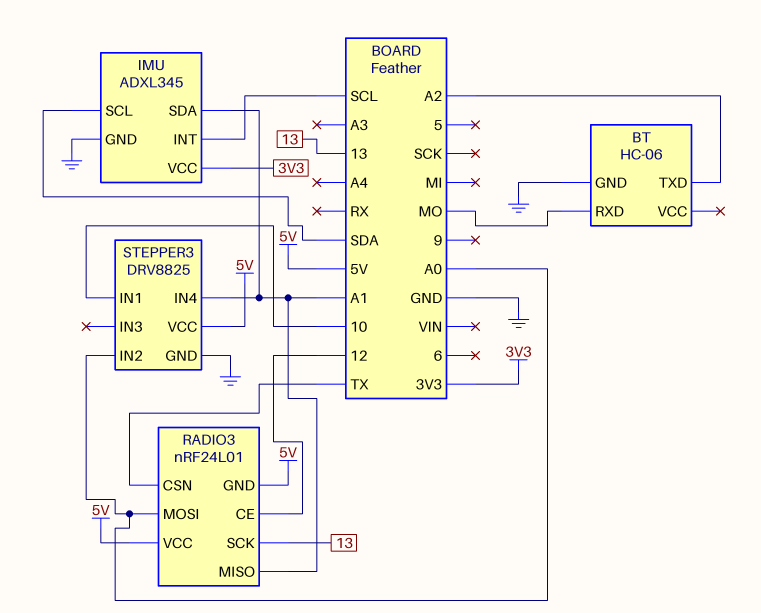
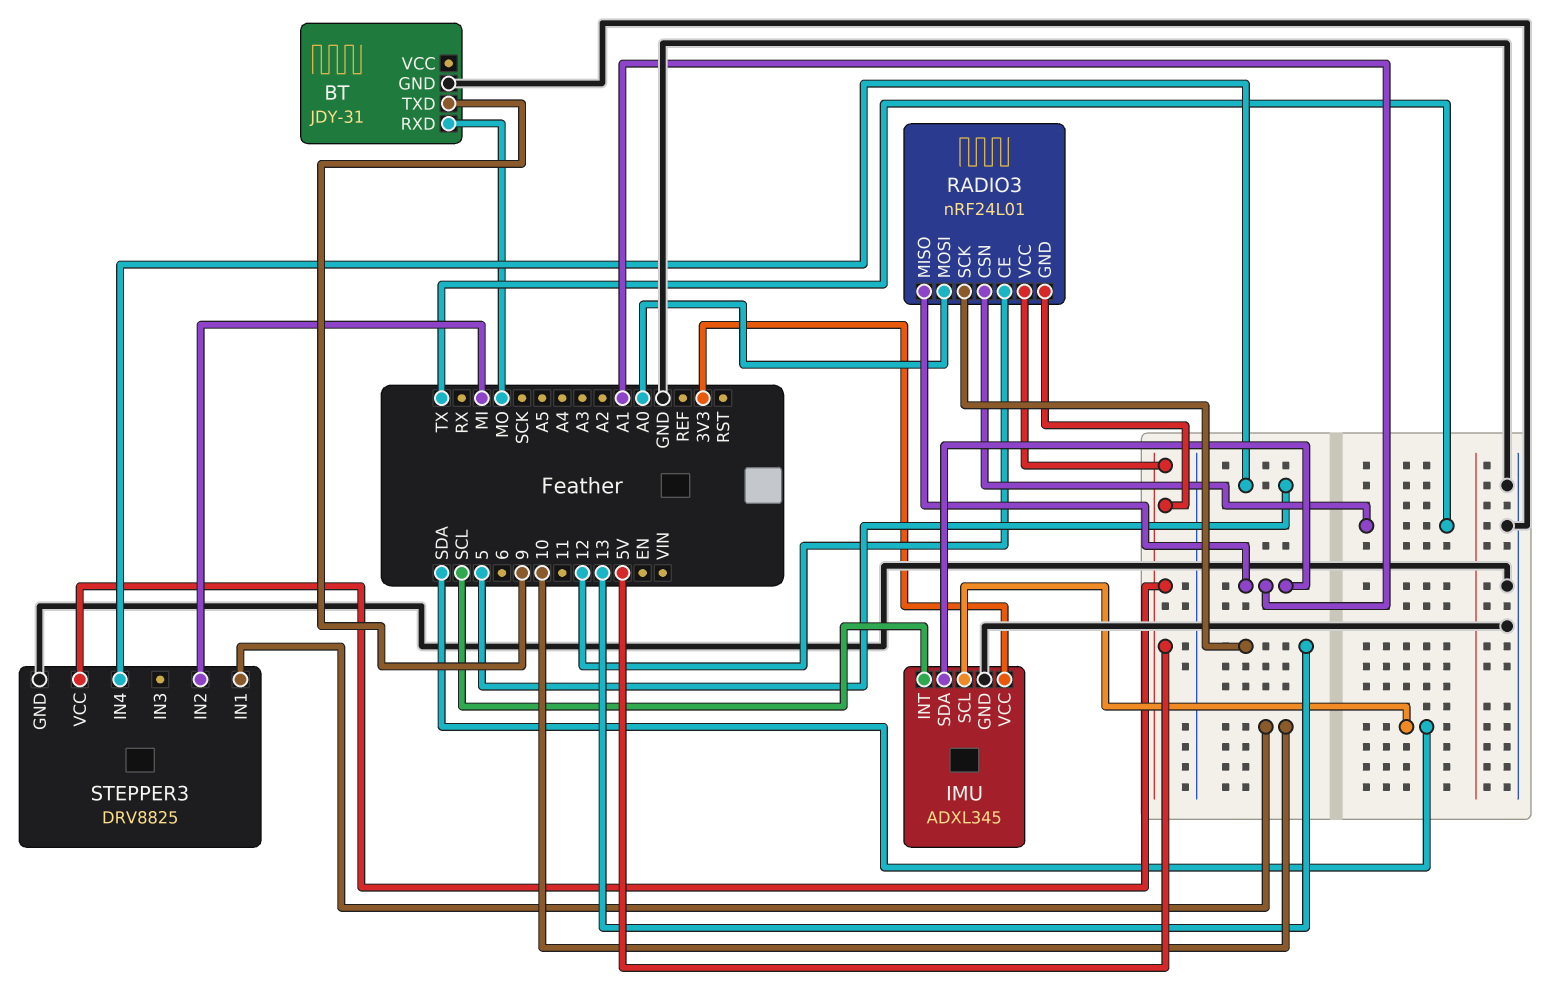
BT: HC-06 -> JDY-31
BT pin TXD: A2 -> 9
STEPPER3 pin IN2: A0 -> MI
STEPPER3 pin IN4: A1 -> 5

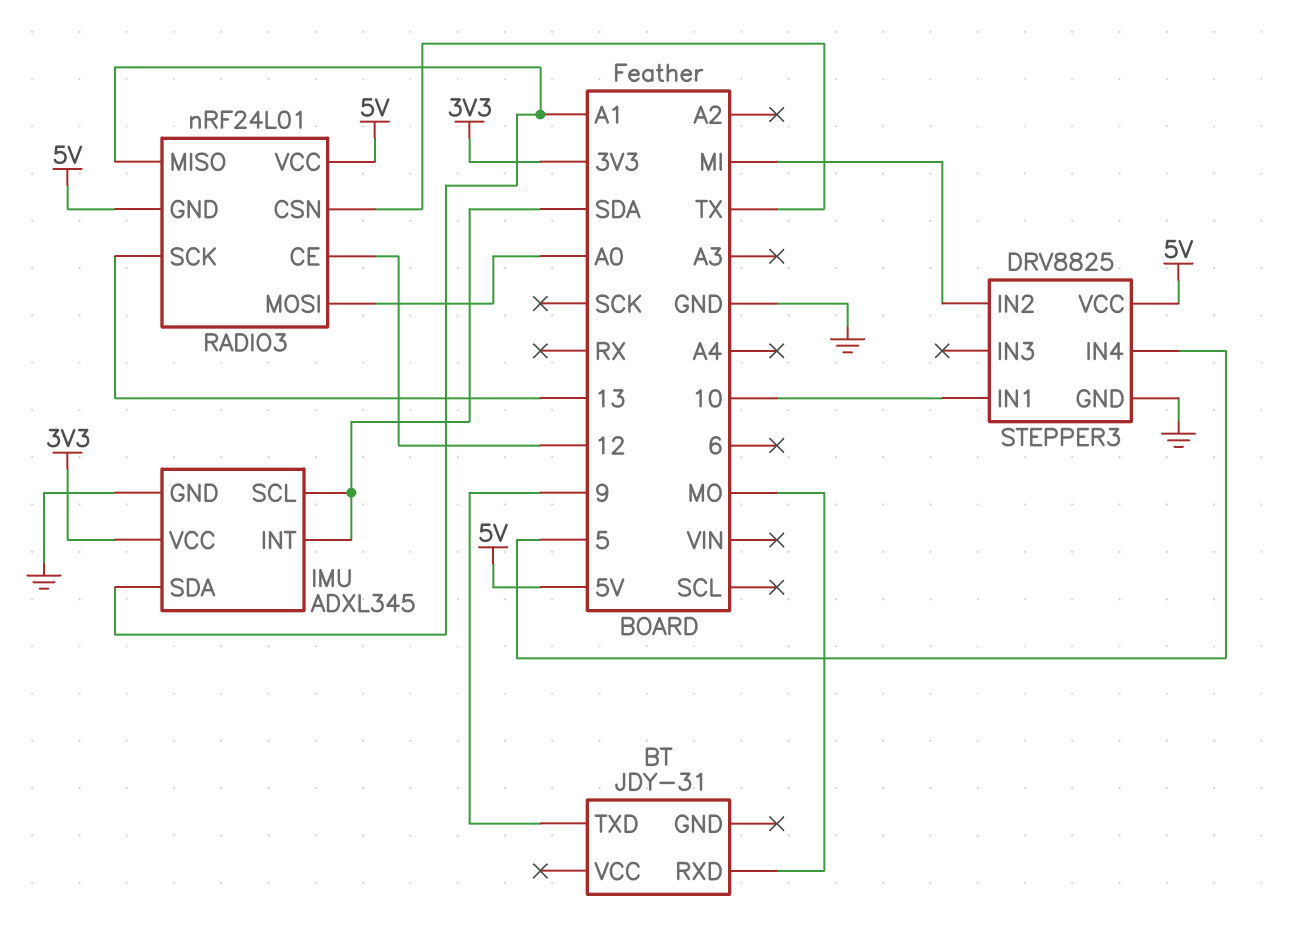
BT pin GND: GND -> none
IMU pin INT: SCL -> SDA

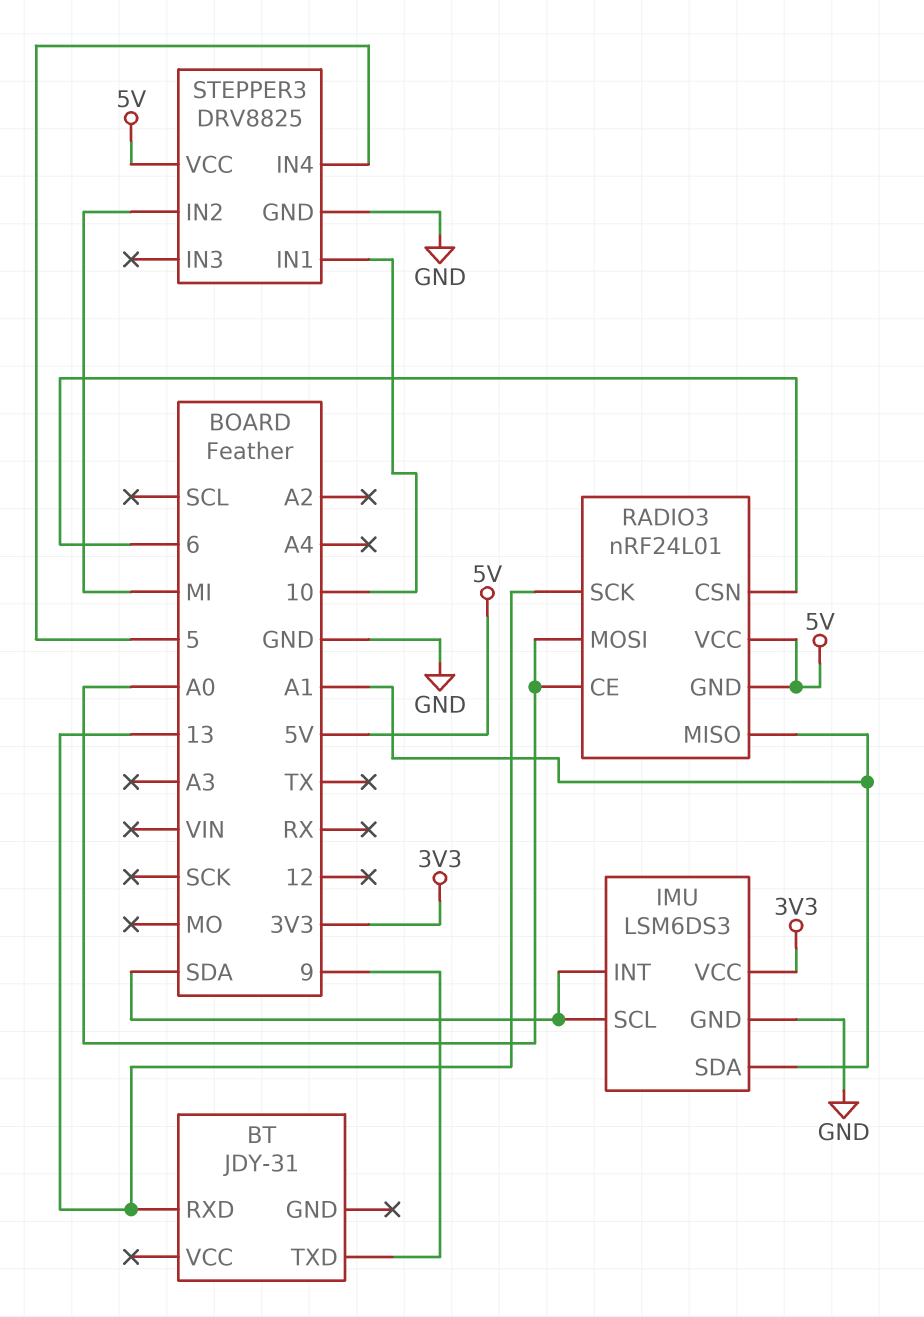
BT pin RXD: MO -> 13
IMU: ADXL345 -> LSM6DS3
RADIO3 pin CE: 12 -> A0
RADIO3 pin CSN: TX -> 6

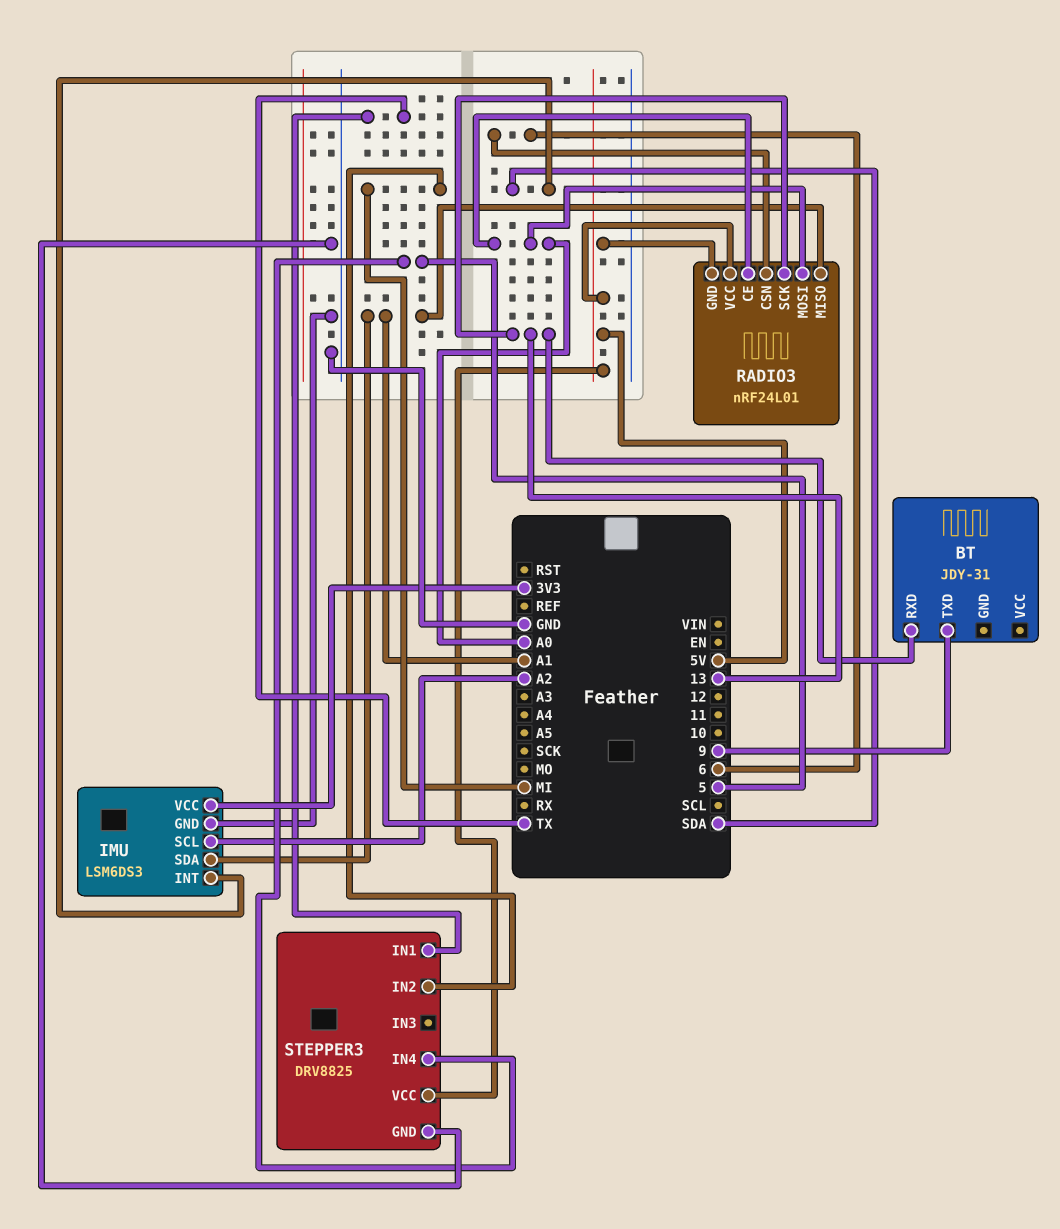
IMU pin SCL: SDA -> A2
STEPPER3 pin IN1: 10 -> TX

